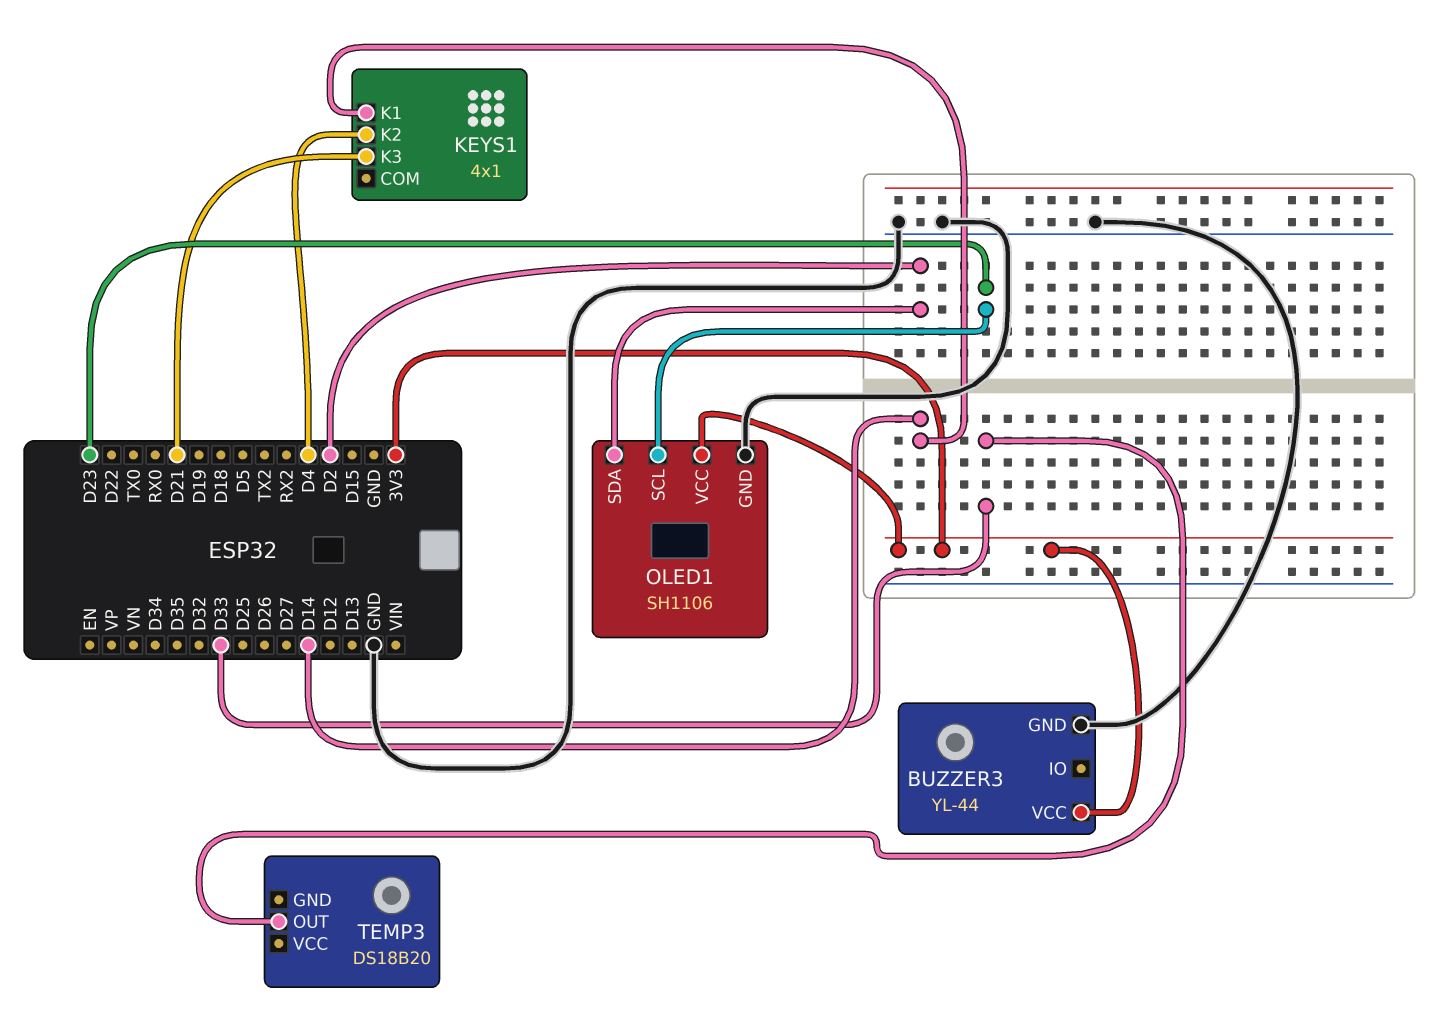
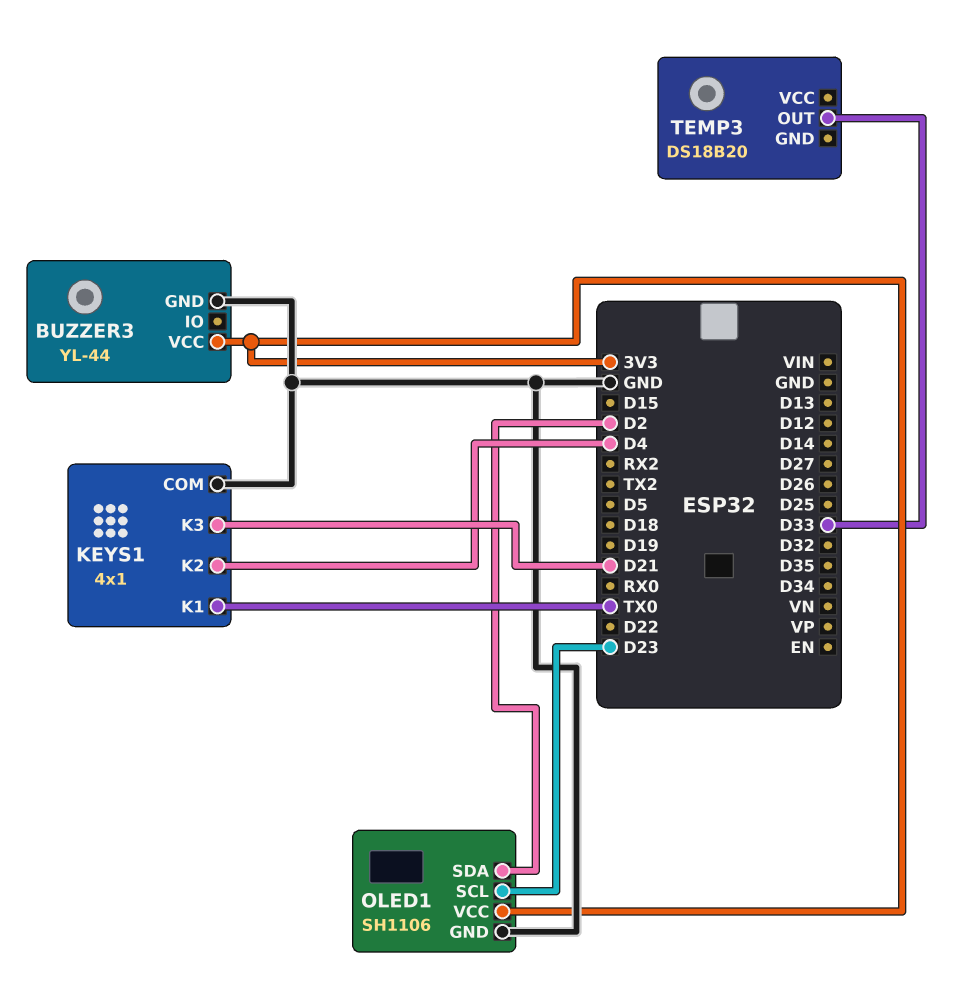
KEYS1 pin COM: none -> GND
KEYS1 pin K1: D14 -> TX0

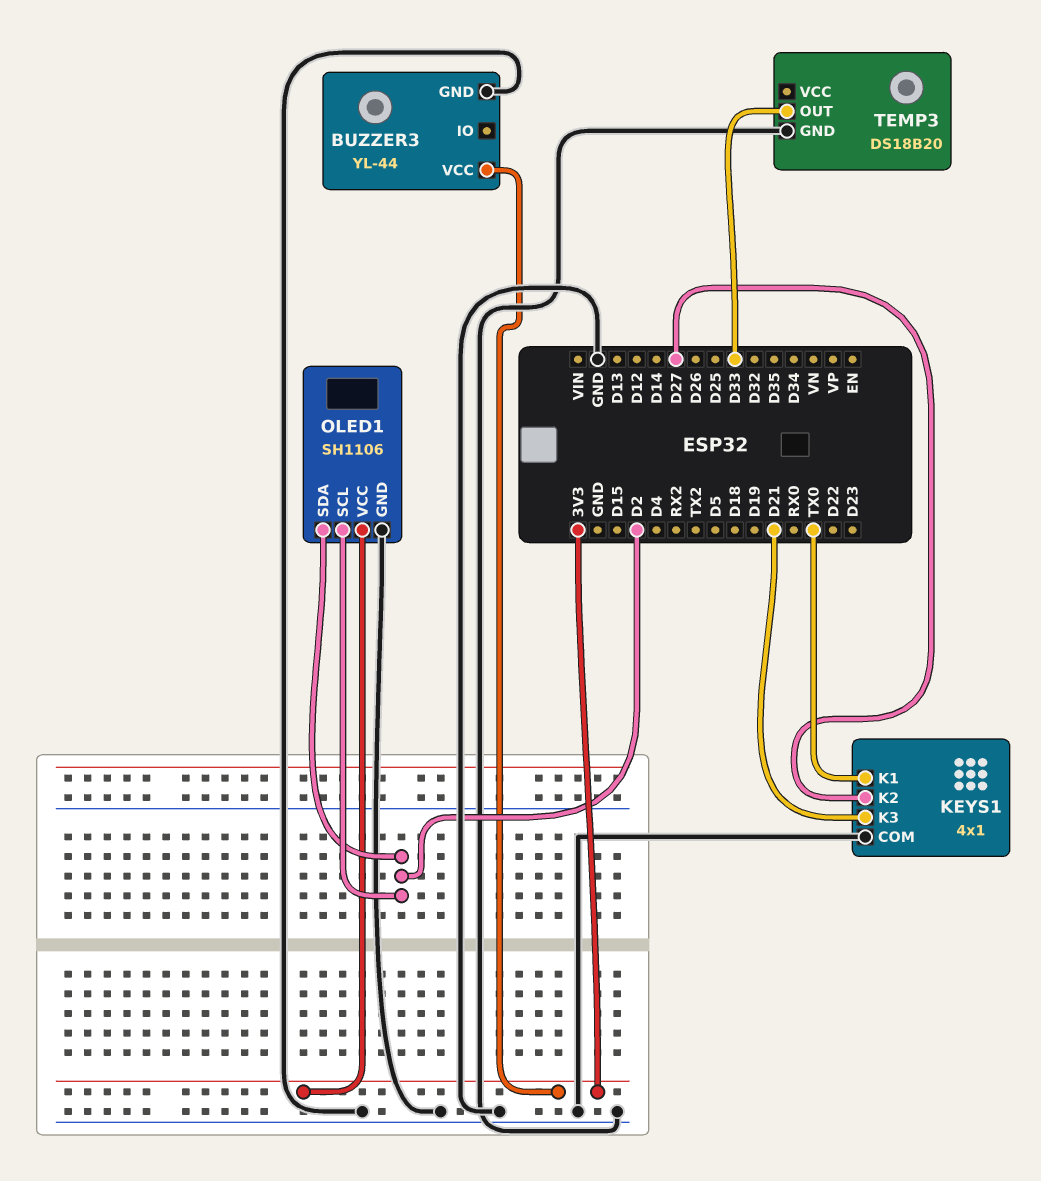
KEYS1 pin K2: D4 -> D27
OLED1 pin SCL: D23 -> D2
TEMP3 pin GND: none -> GND

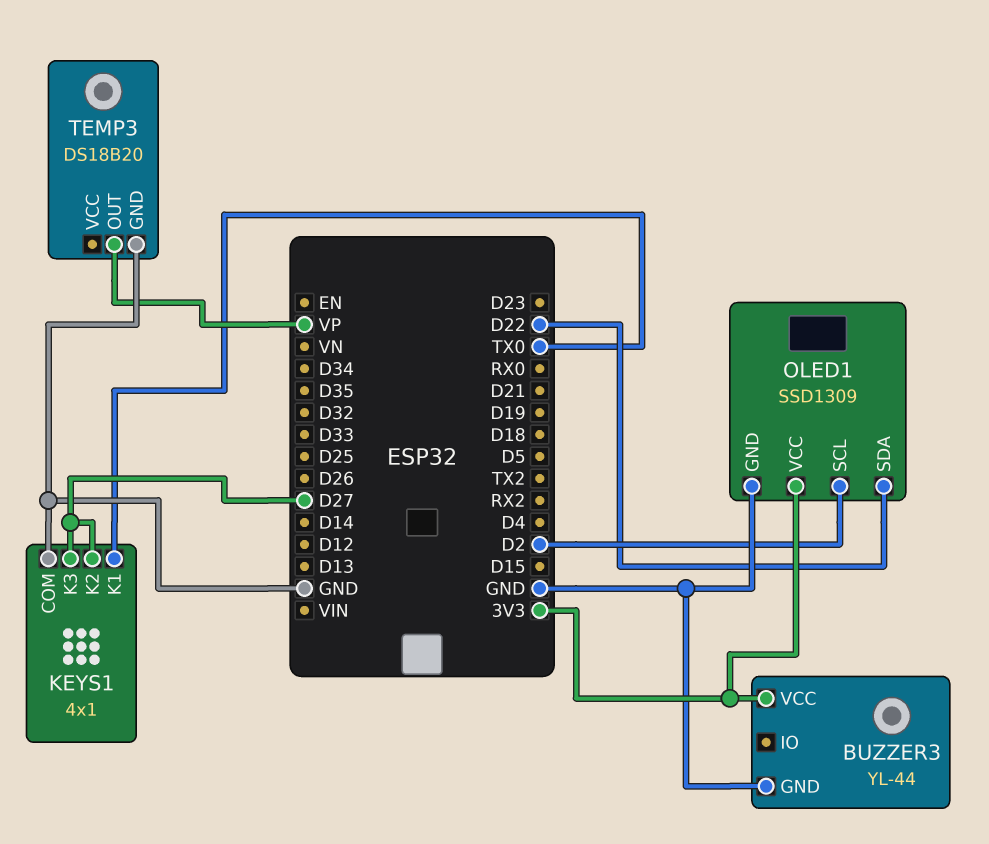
KEYS1 pin K3: D21 -> D27
OLED1: SH1106 -> SSD1309
OLED1 pin SDA: D2 -> D22
TEMP3 pin OUT: D33 -> VP

